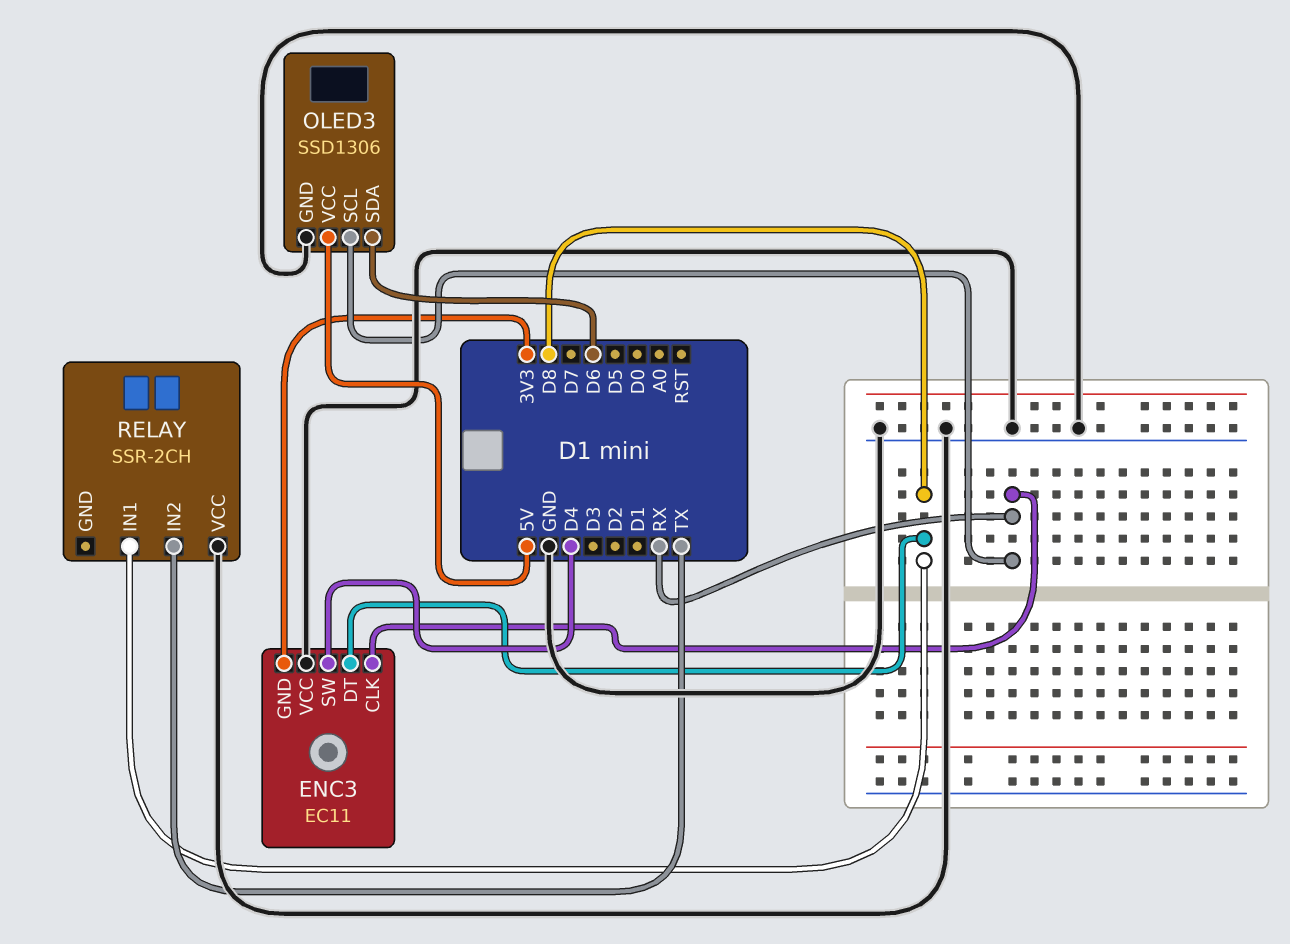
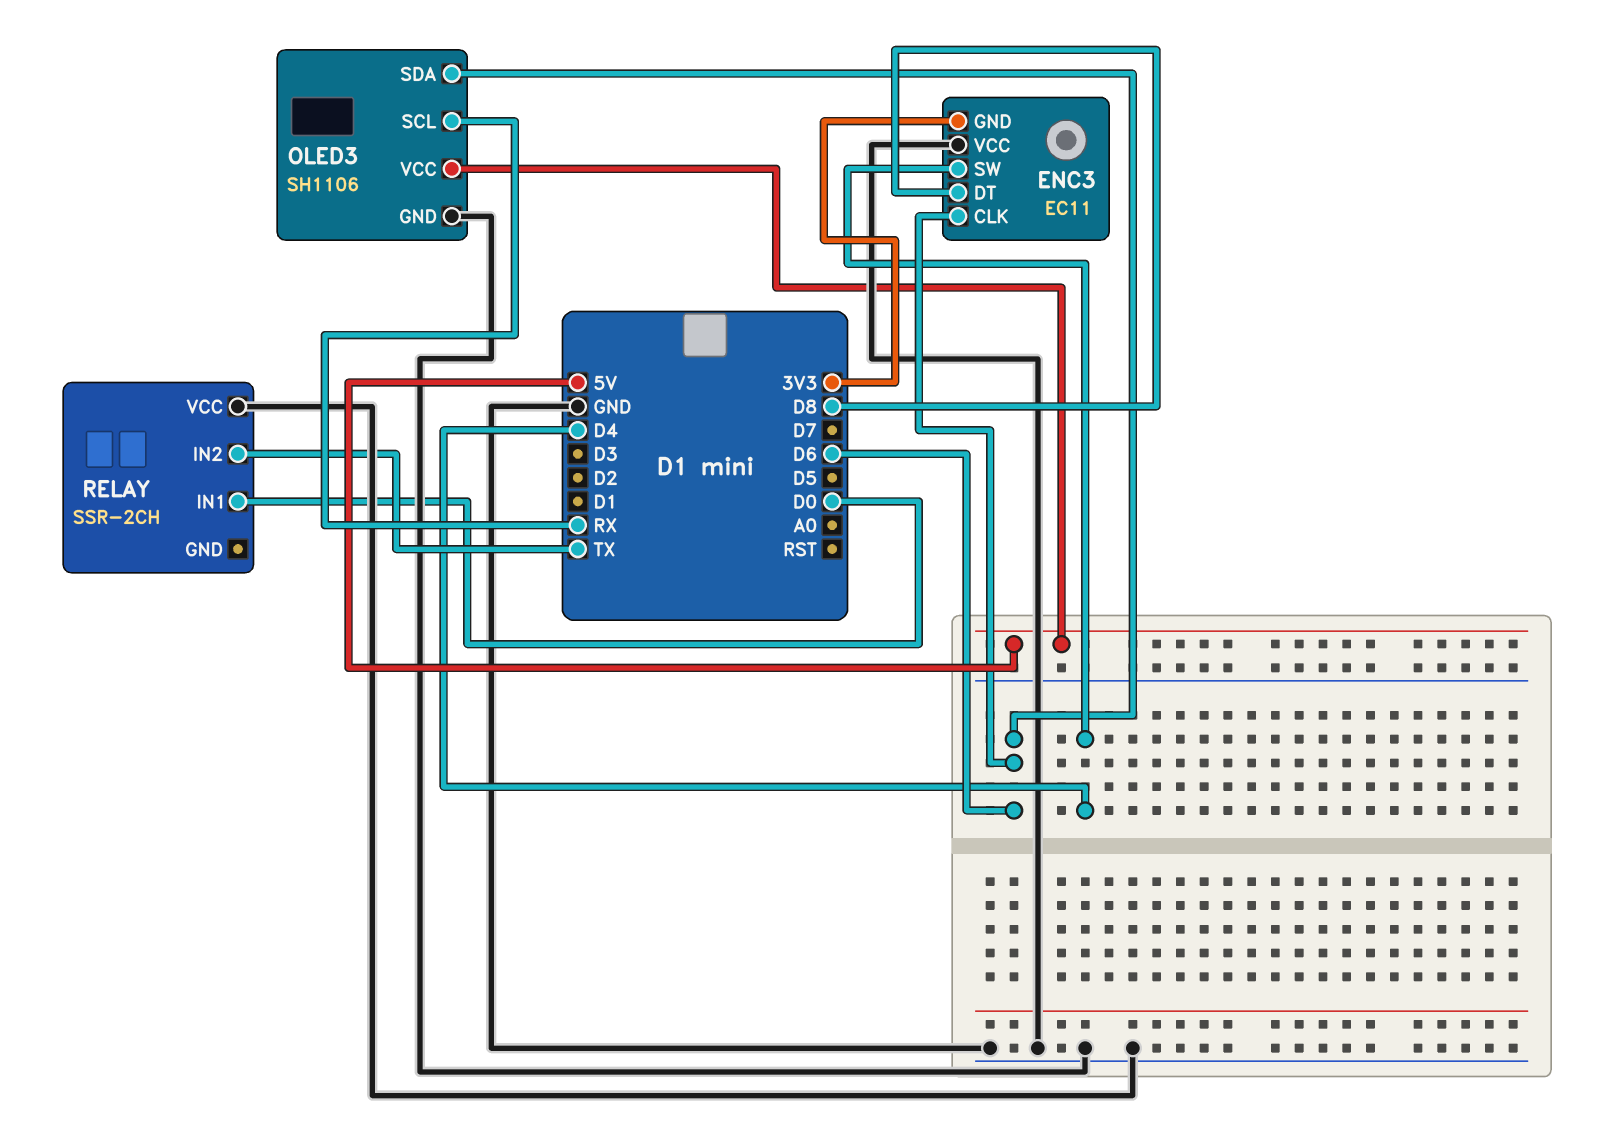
ENC3 pin CLK: RX -> D6
OLED3: SSD1306 -> SH1106
RELAY pin IN1: D8 -> D0

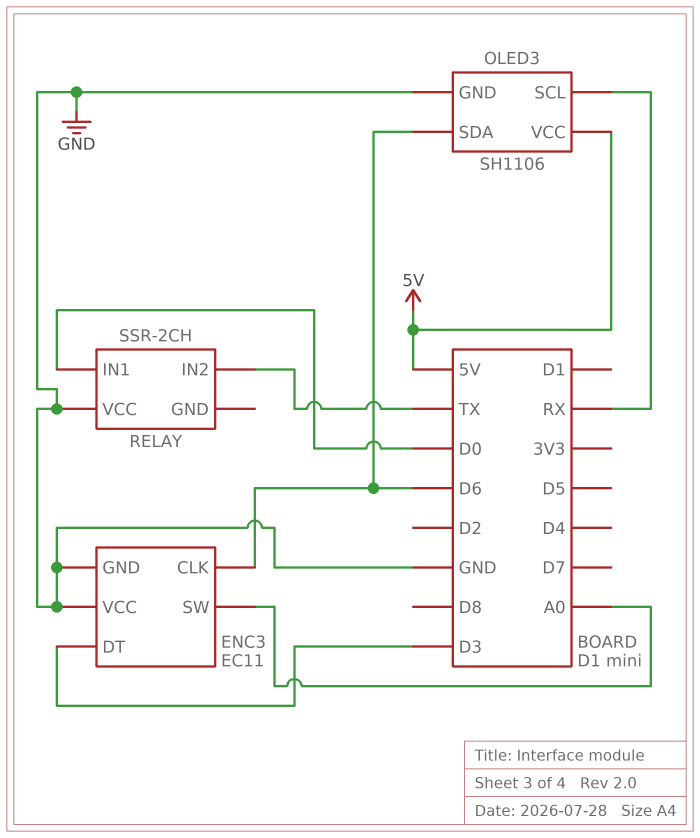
ENC3 pin DT: D8 -> D3
ENC3 pin GND: 3V3 -> GND
ENC3 pin SW: D4 -> A0

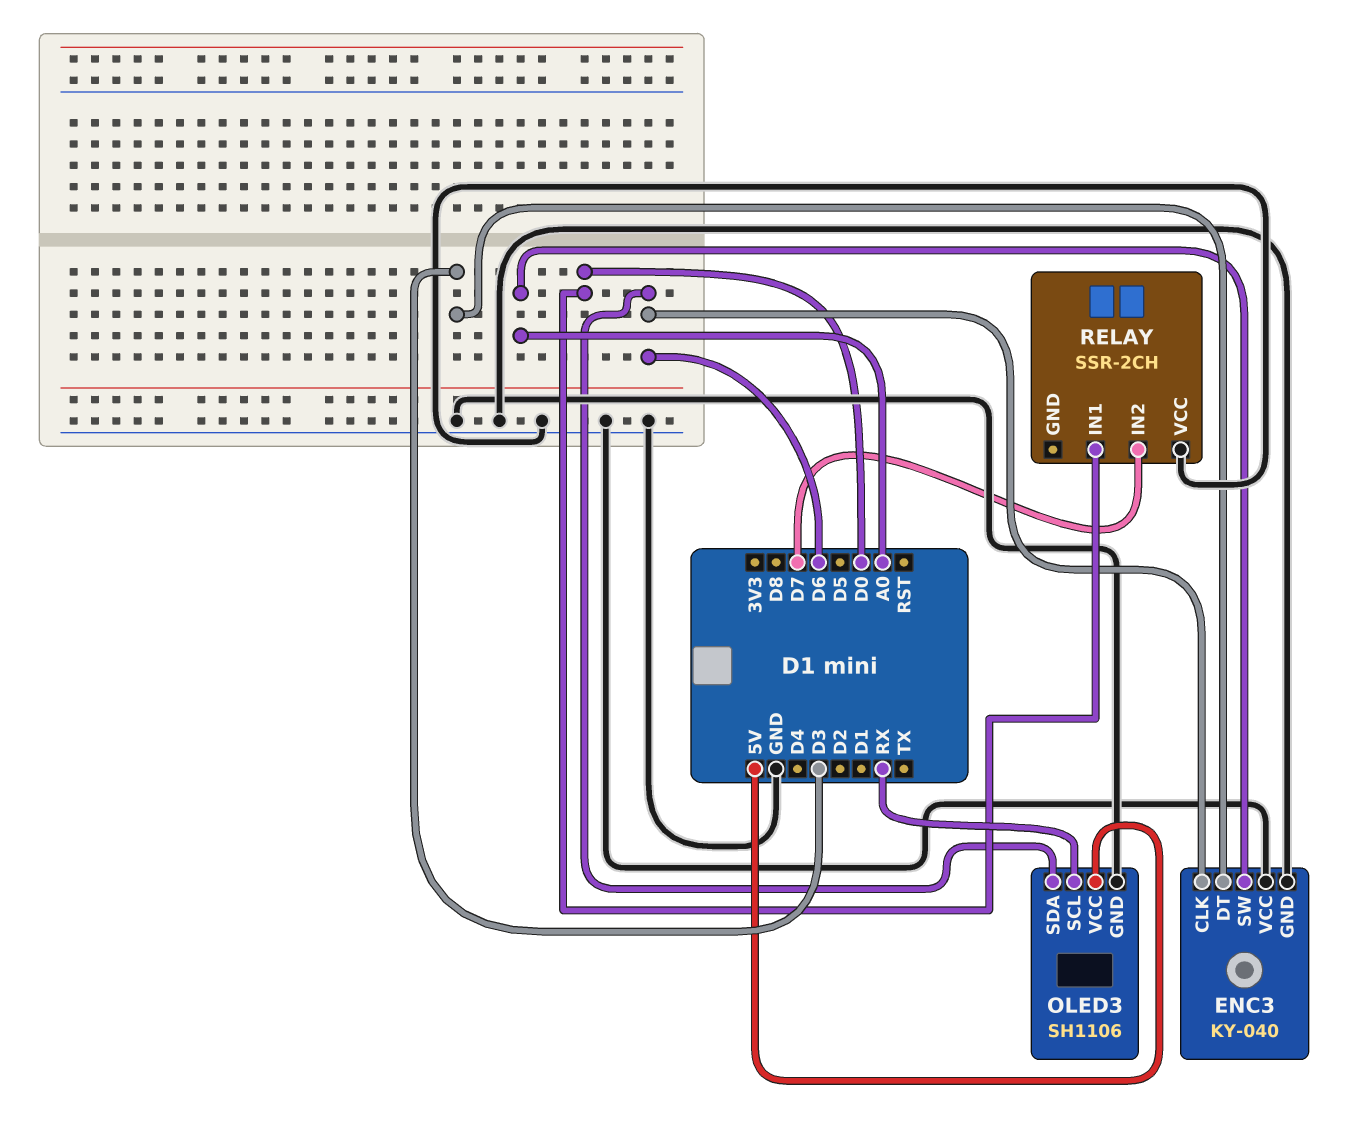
ENC3: EC11 -> KY-040
RELAY pin IN2: TX -> D7

